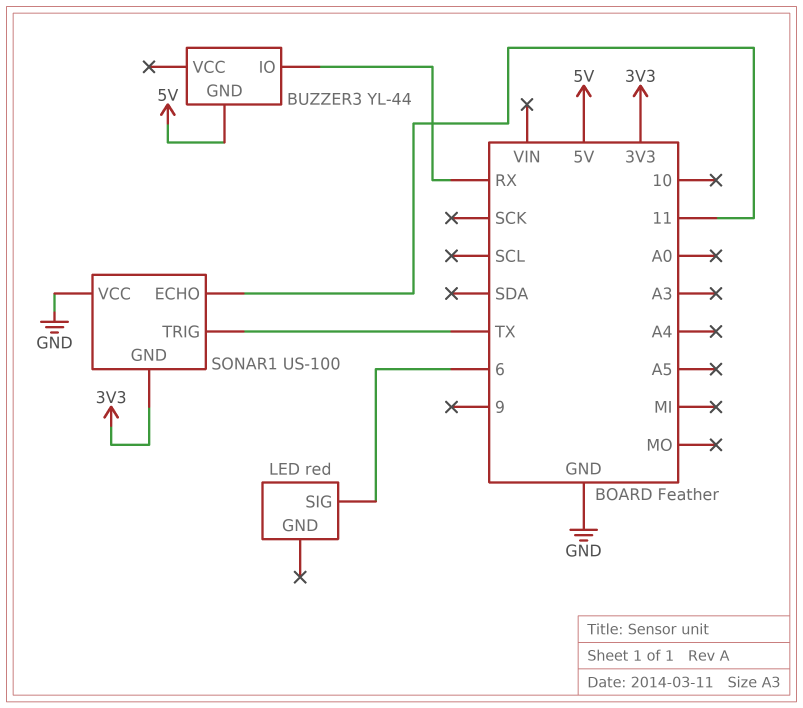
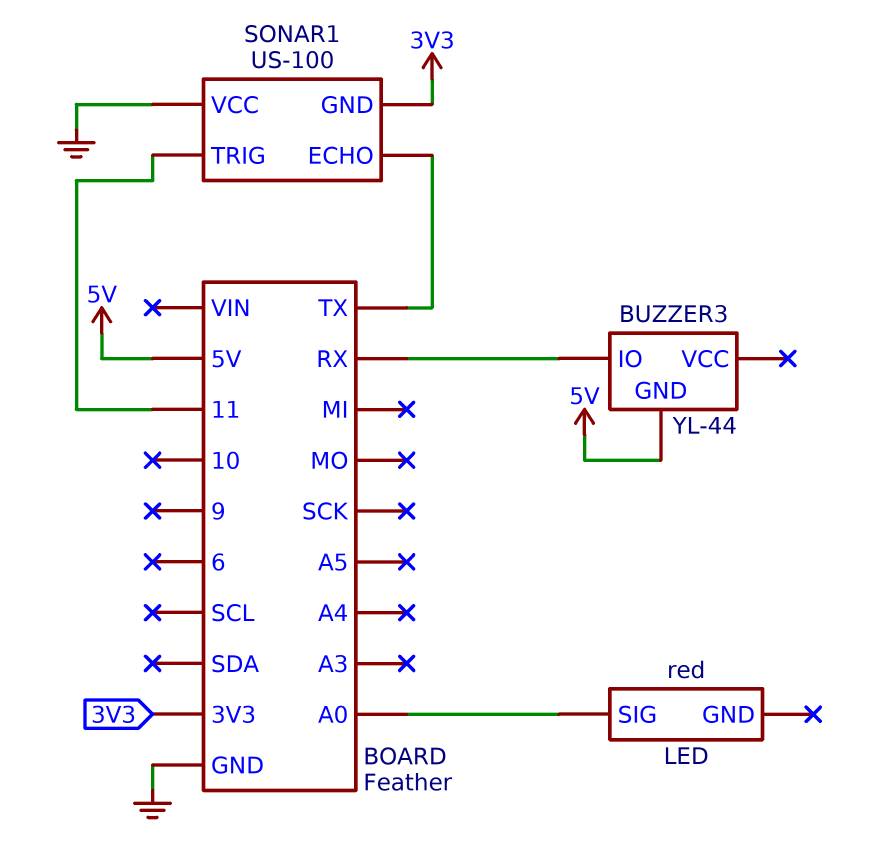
LED pin SIG: 6 -> A0
SONAR1 pin ECHO: 11 -> TX
SONAR1 pin TRIG: TX -> 11

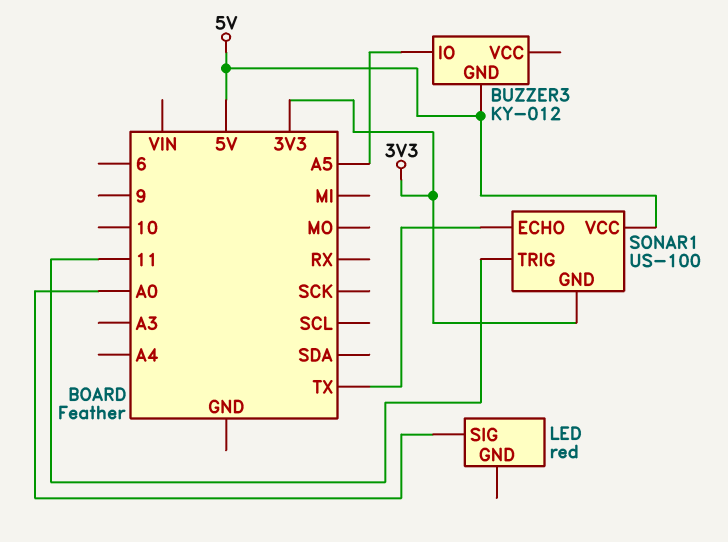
BUZZER3: YL-44 -> KY-012
BUZZER3 pin IO: RX -> A5
SONAR1 pin VCC: GND -> 5V

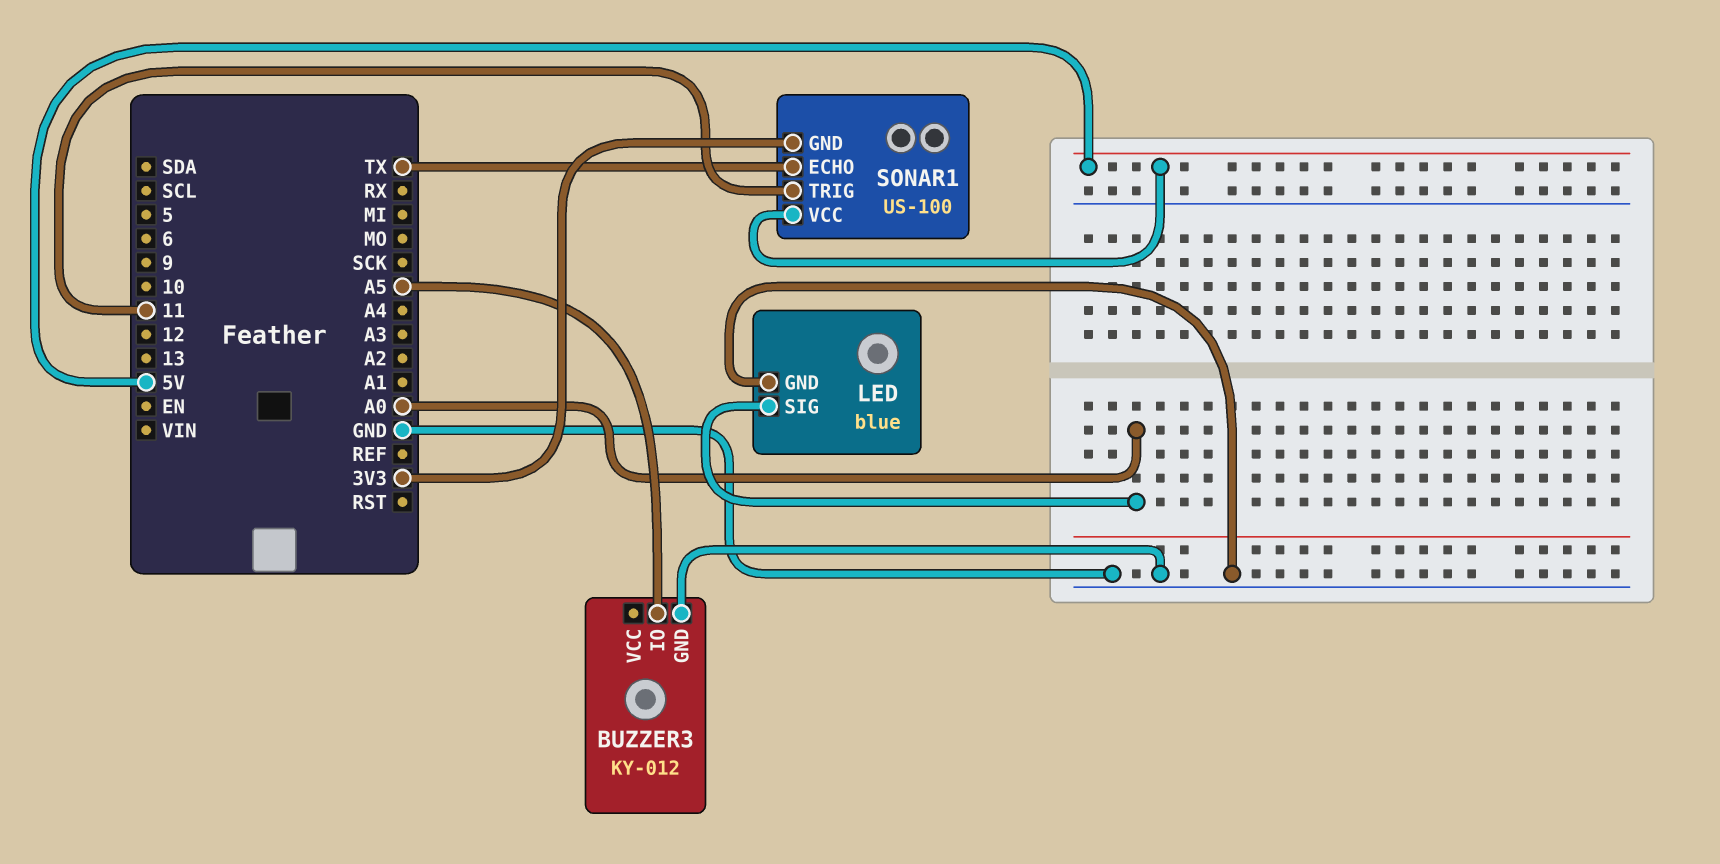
BUZZER3 pin GND: 5V -> GND
LED: red -> blue
LED pin GND: none -> GND

